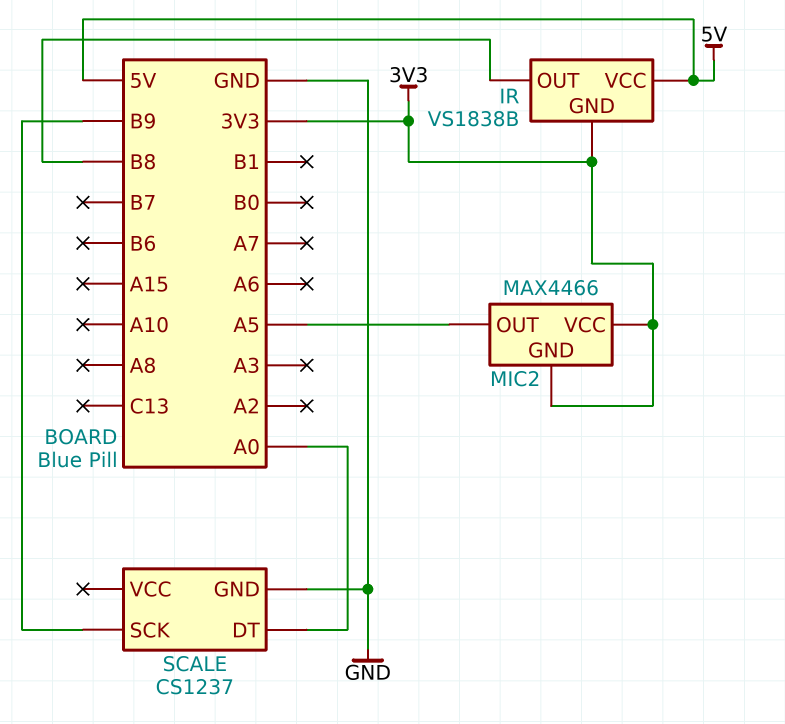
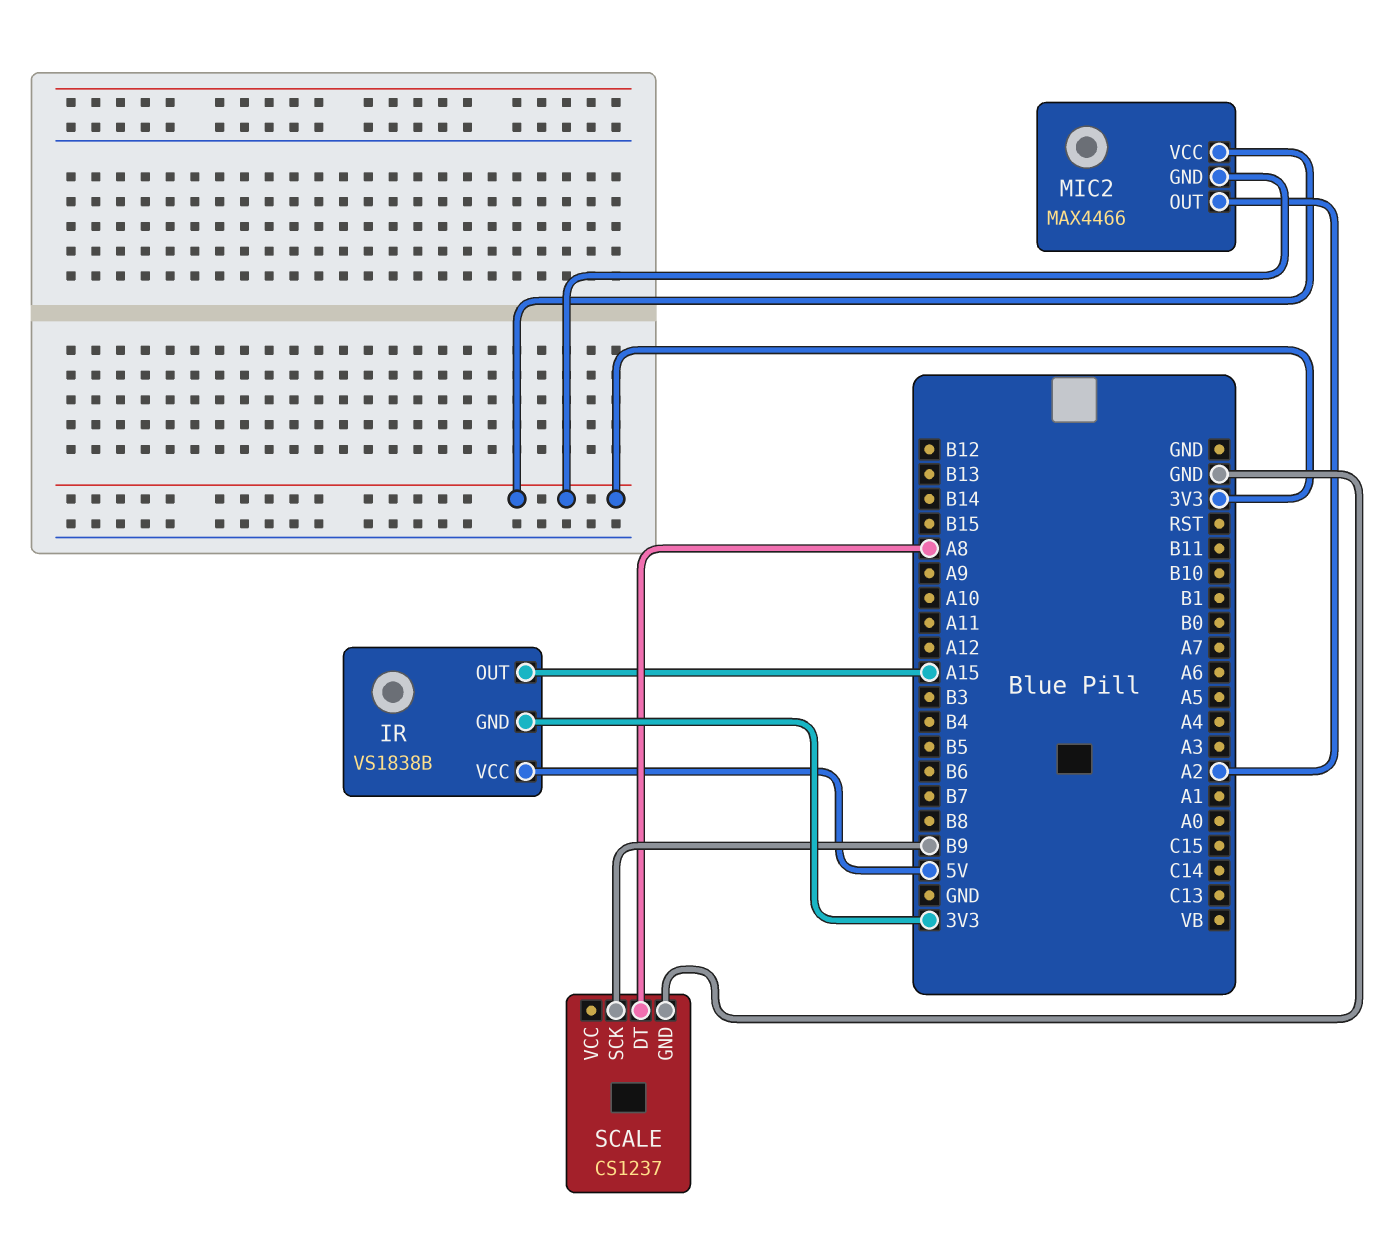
IR pin OUT: B8 -> A15
MIC2 pin OUT: A5 -> A2
SCALE pin DT: A0 -> A8

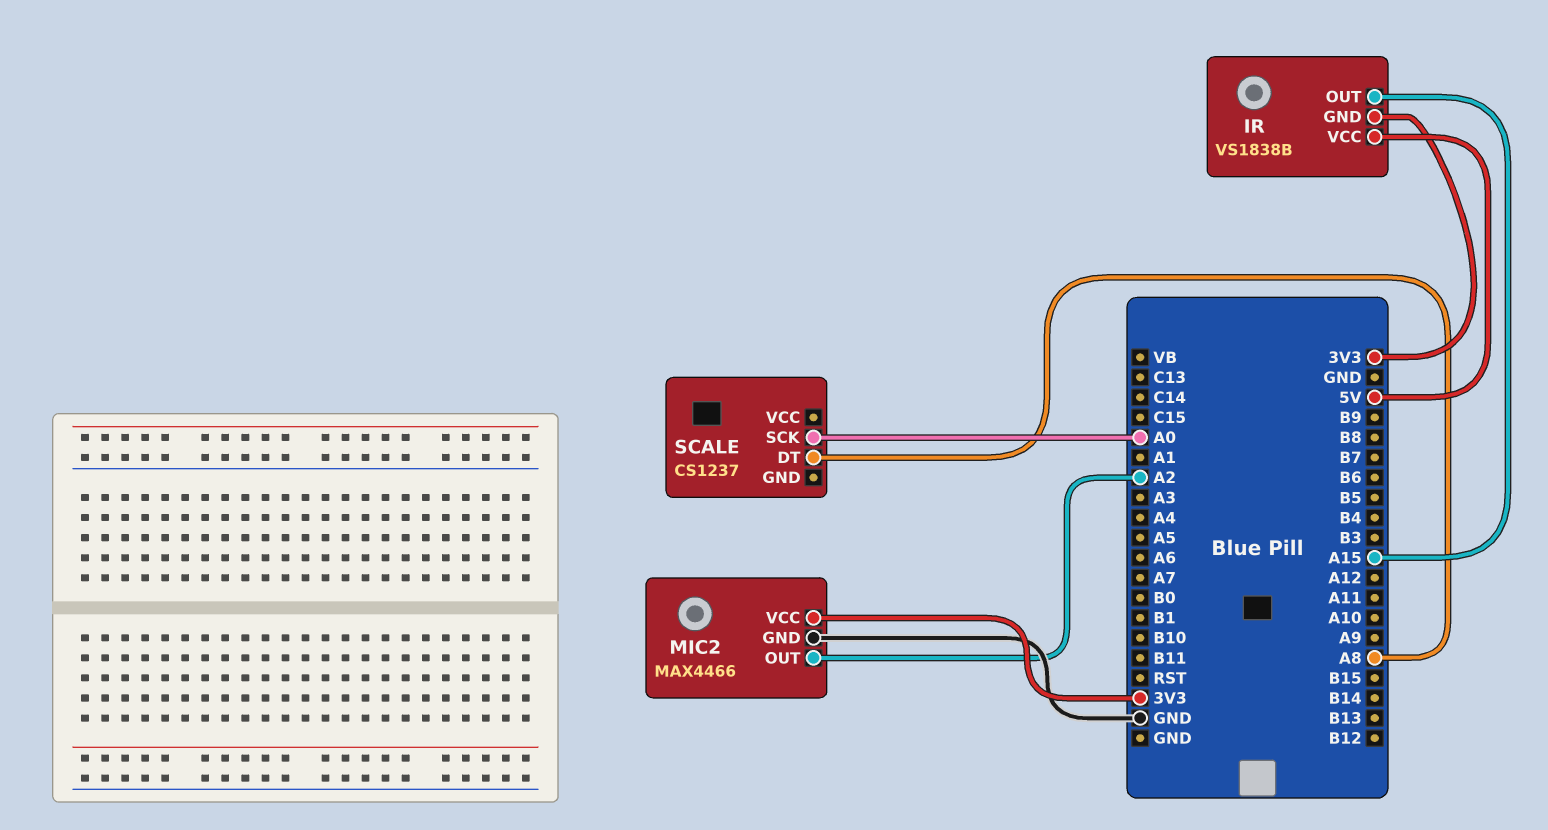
MIC2 pin GND: 3V3 -> GND
SCALE pin GND: GND -> none
SCALE pin SCK: B9 -> A0

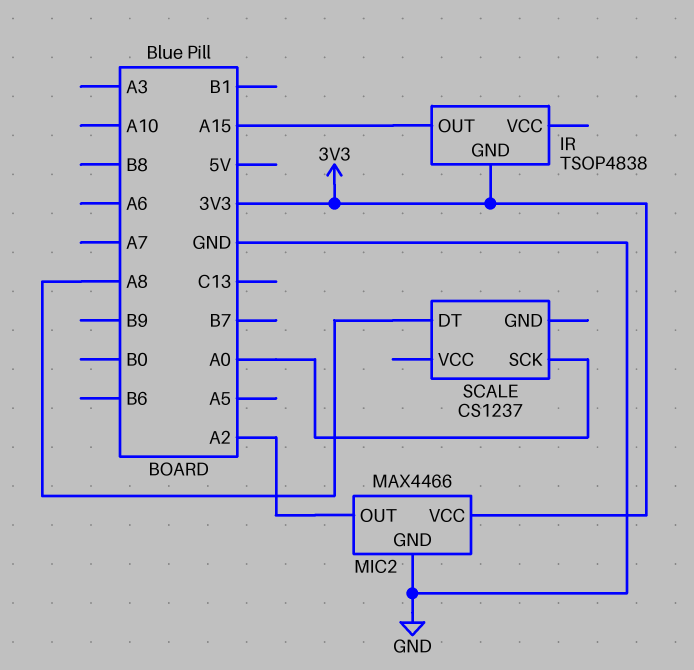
IR: VS1838B -> TSOP4838
IR pin VCC: 5V -> none

